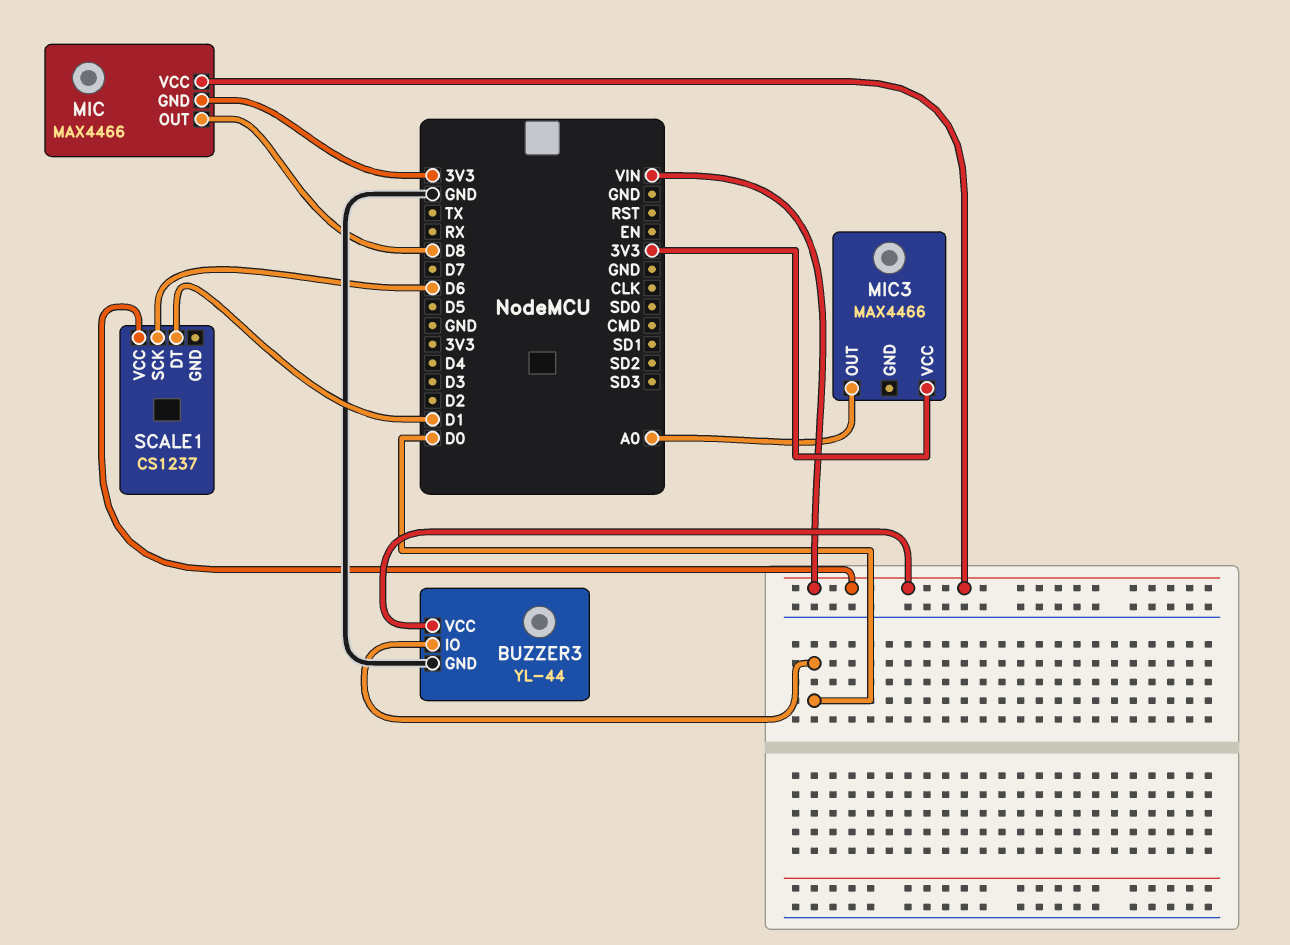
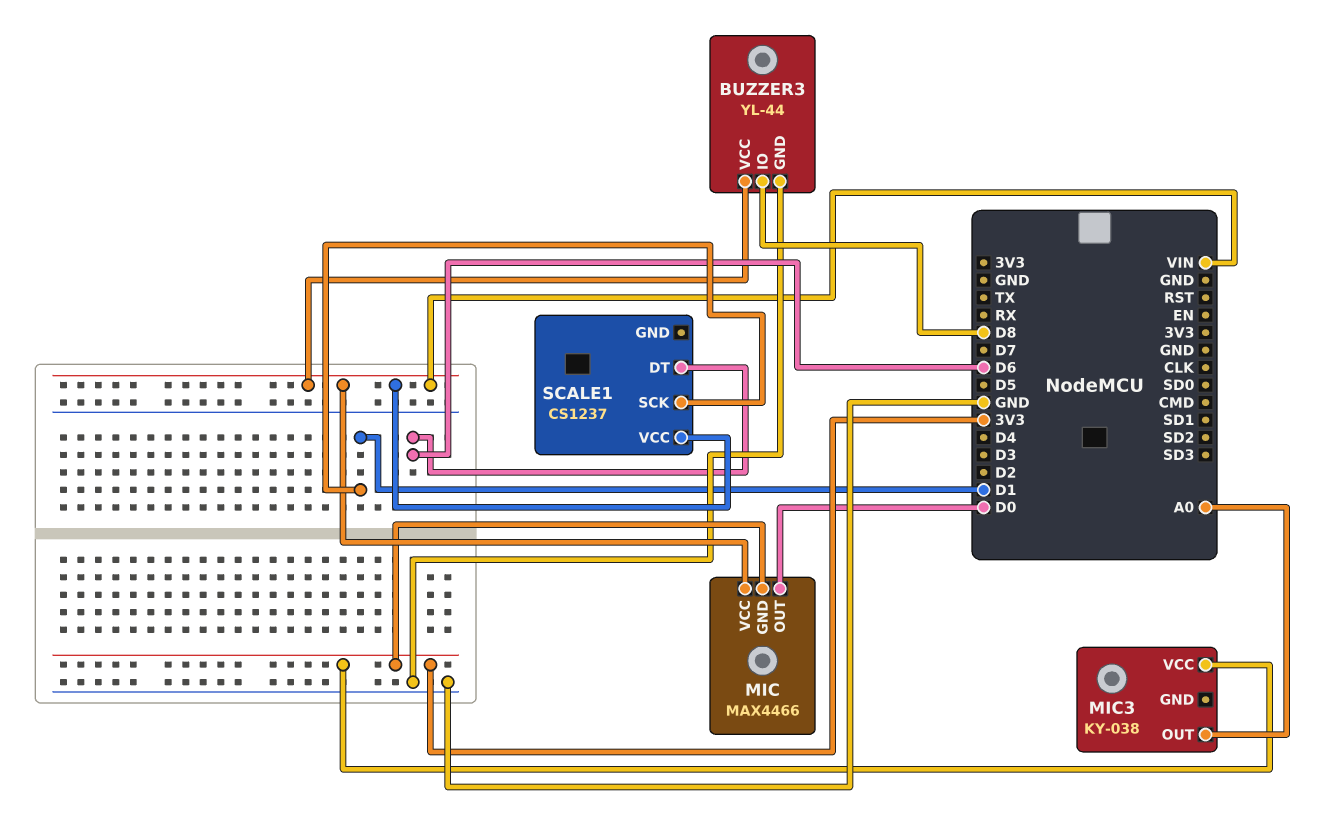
BUZZER3 pin IO: D0 -> D8
MIC pin OUT: D8 -> D0
MIC3: MAX4466 -> KY-038
SCALE1 pin DT: D1 -> D6
SCALE1 pin SCK: D6 -> D1

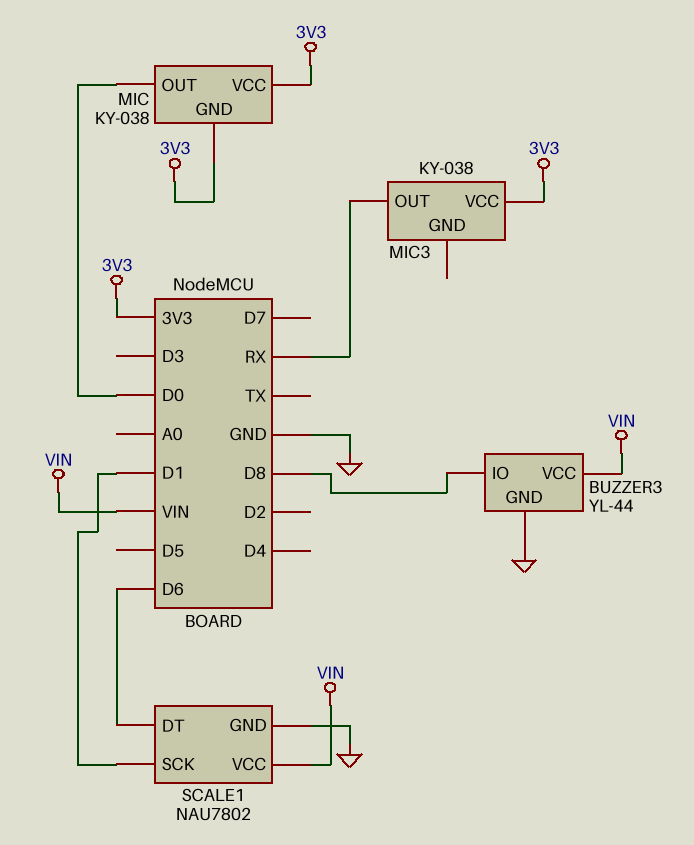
MIC: MAX4466 -> KY-038
MIC pin VCC: VIN -> 3V3
MIC3 pin OUT: A0 -> RX
SCALE1: CS1237 -> NAU7802
SCALE1 pin GND: none -> GND

